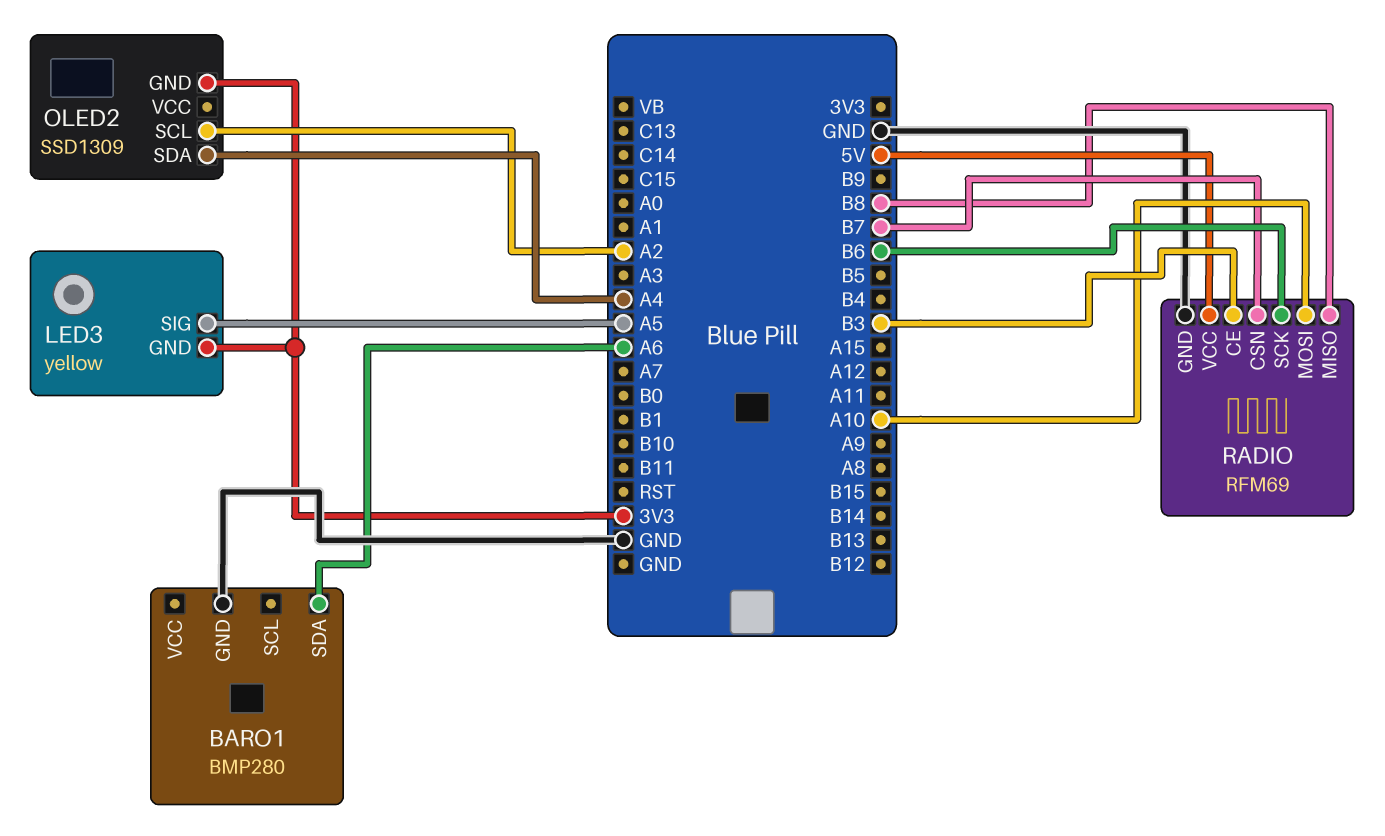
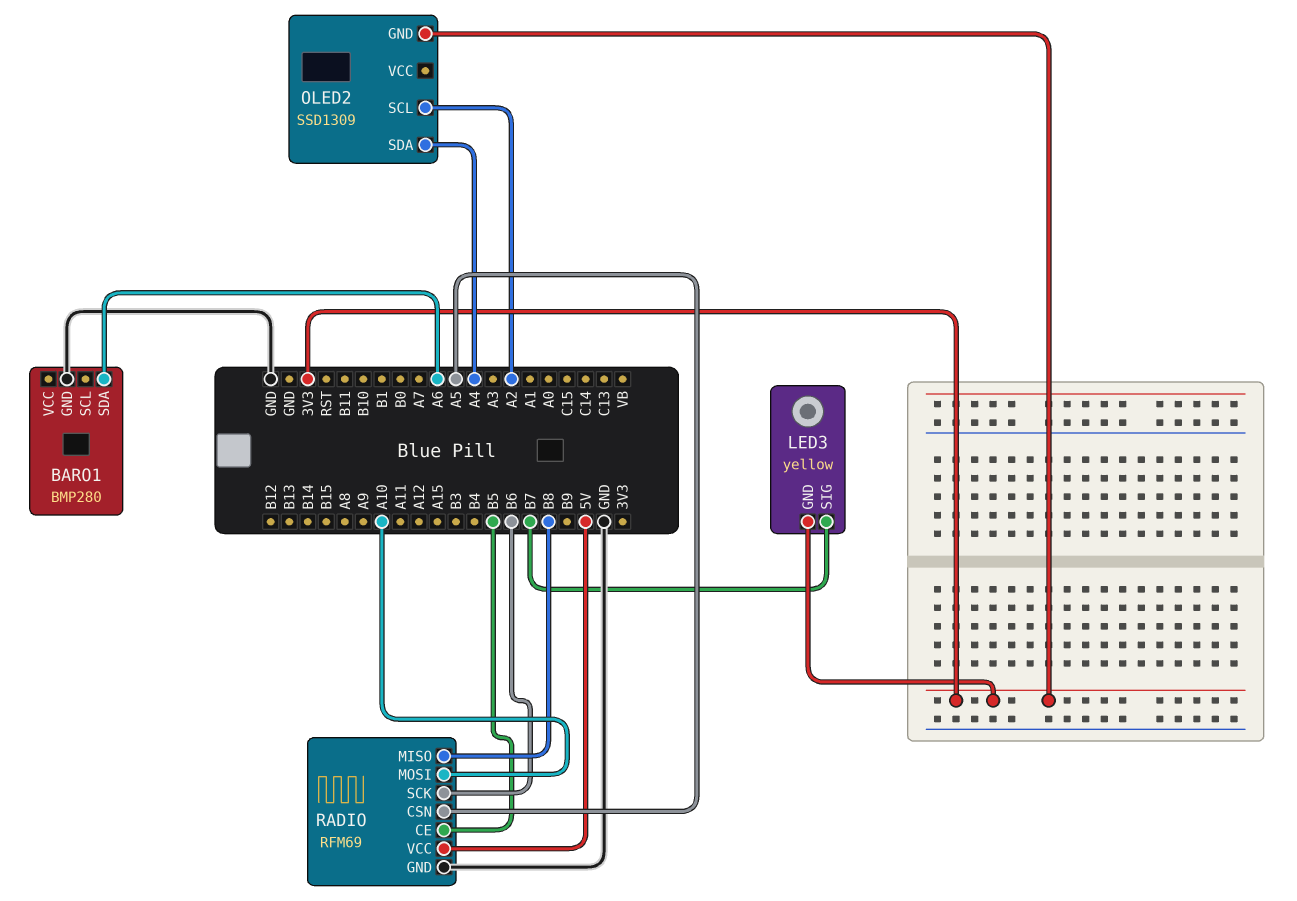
LED3 pin SIG: A5 -> B7
RADIO pin CE: B3 -> B5
RADIO pin CSN: B7 -> A5

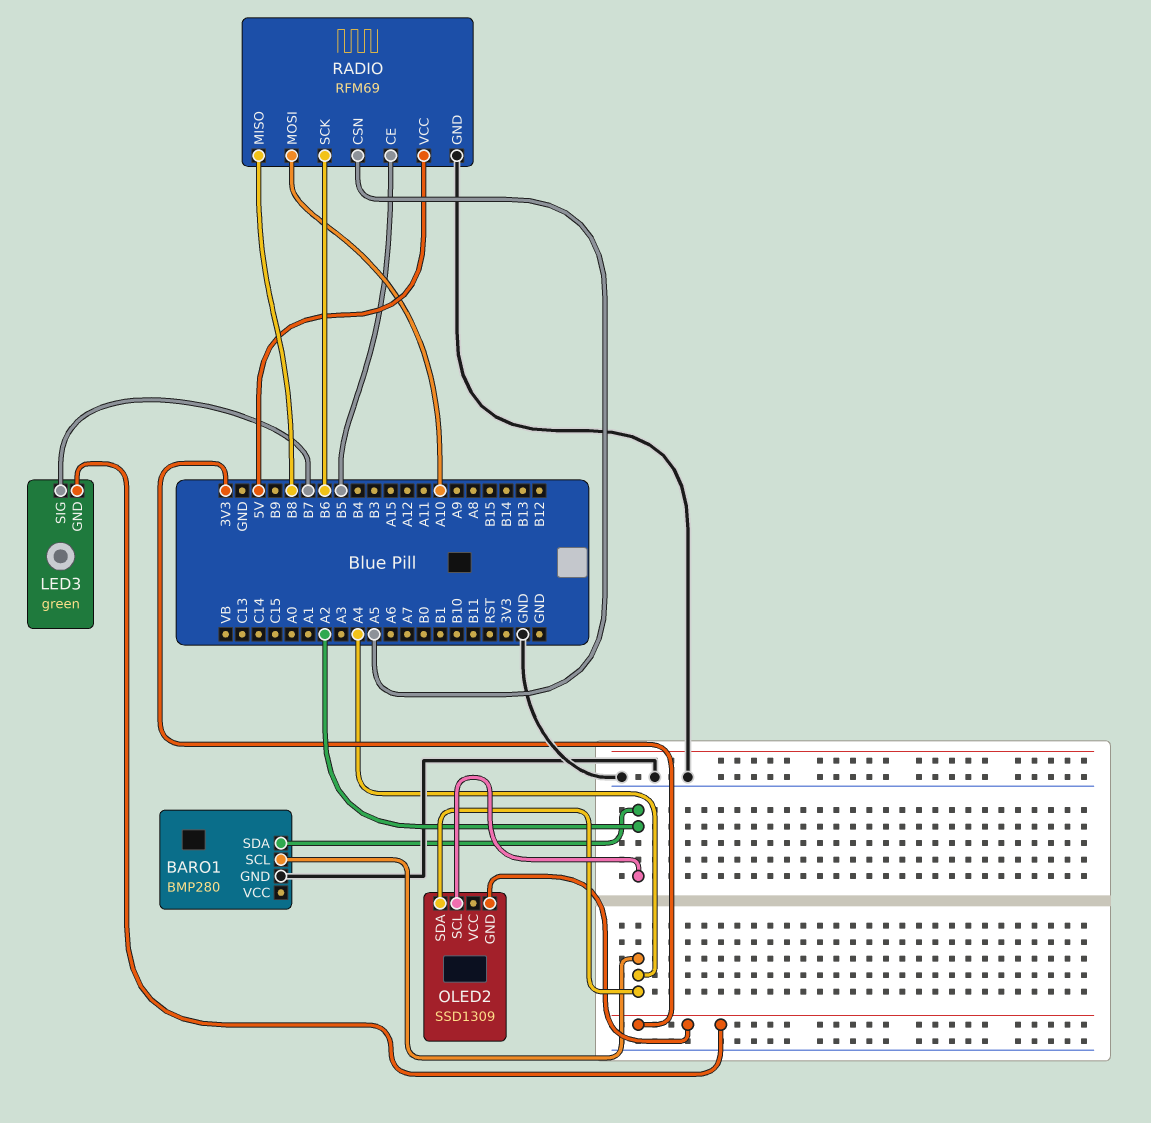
BARO1 pin SCL: none -> A4
BARO1 pin SDA: A6 -> A2
LED3: yellow -> green

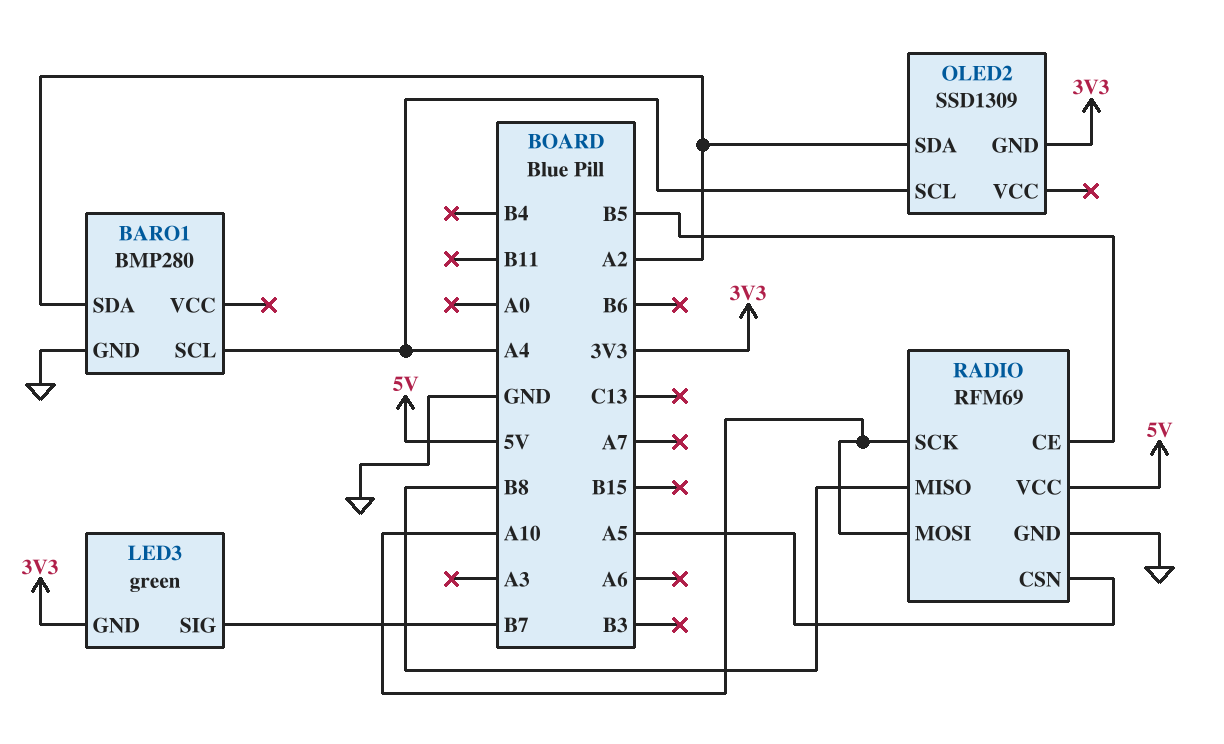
OLED2 pin SCL: A2 -> A4
OLED2 pin SDA: A4 -> A2
RADIO pin SCK: B6 -> A10

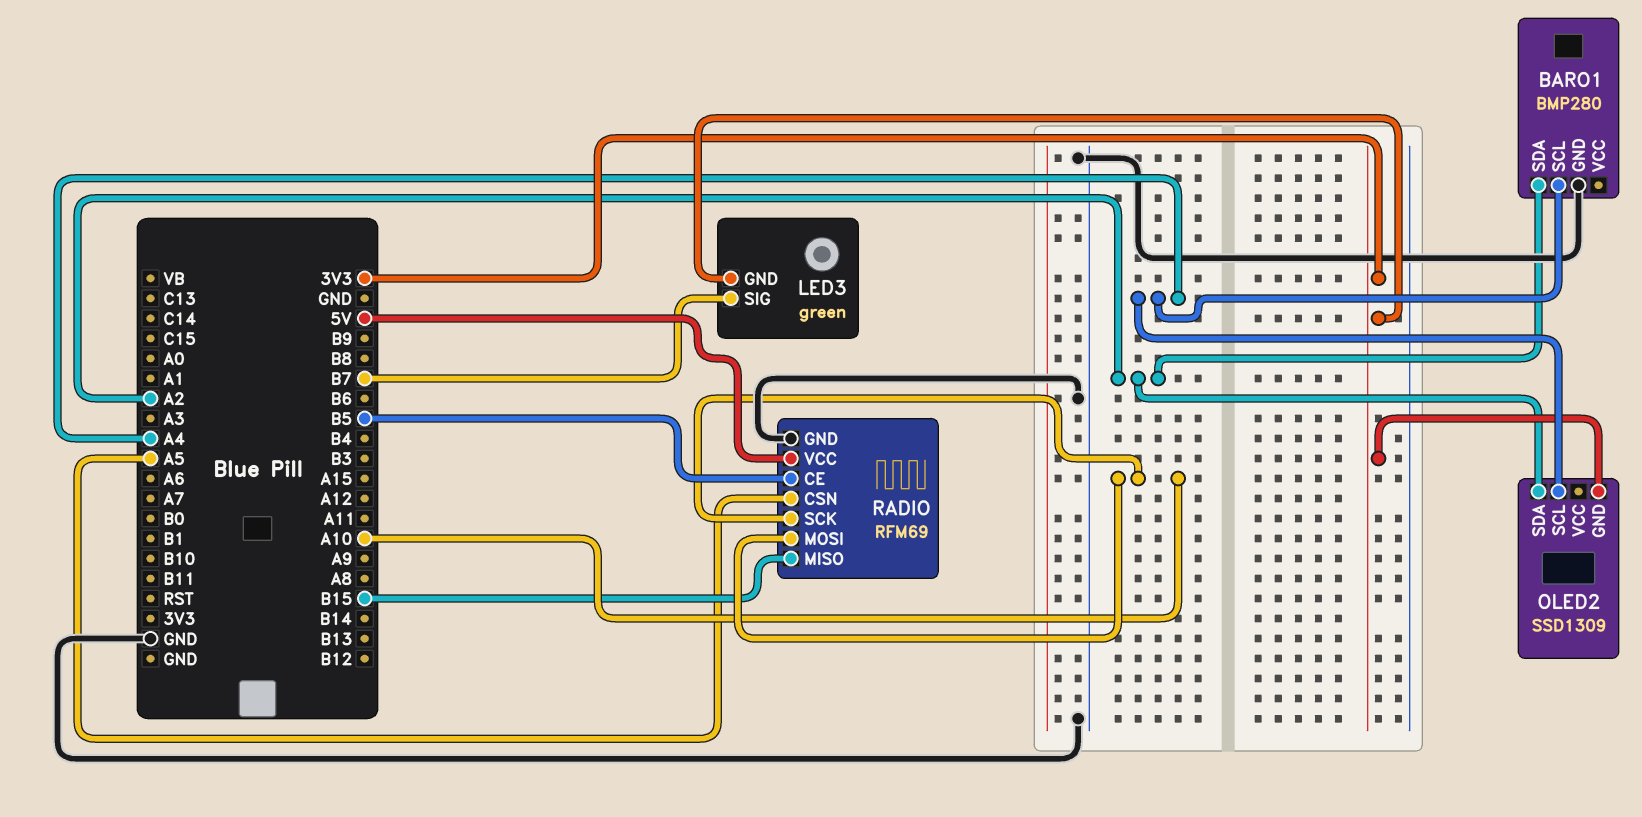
RADIO pin MISO: B8 -> B15

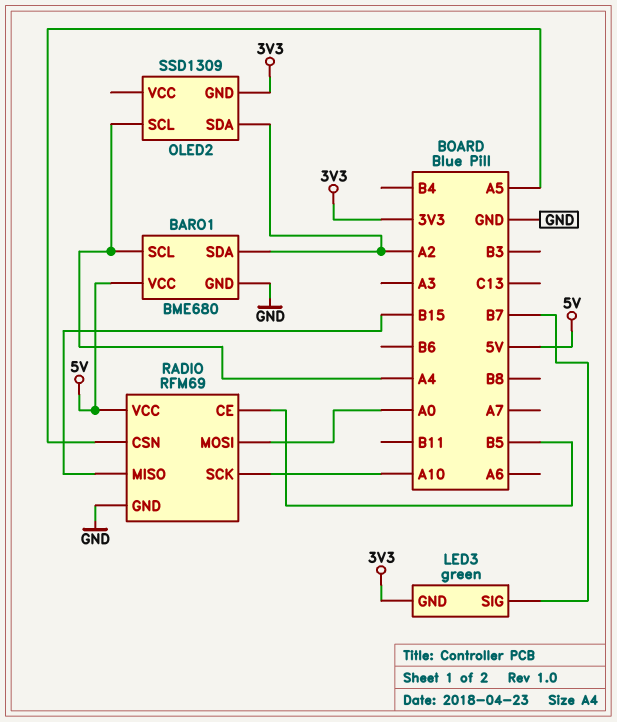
BARO1: BMP280 -> BME680
BARO1 pin VCC: none -> 5V
RADIO pin MOSI: A10 -> A0

